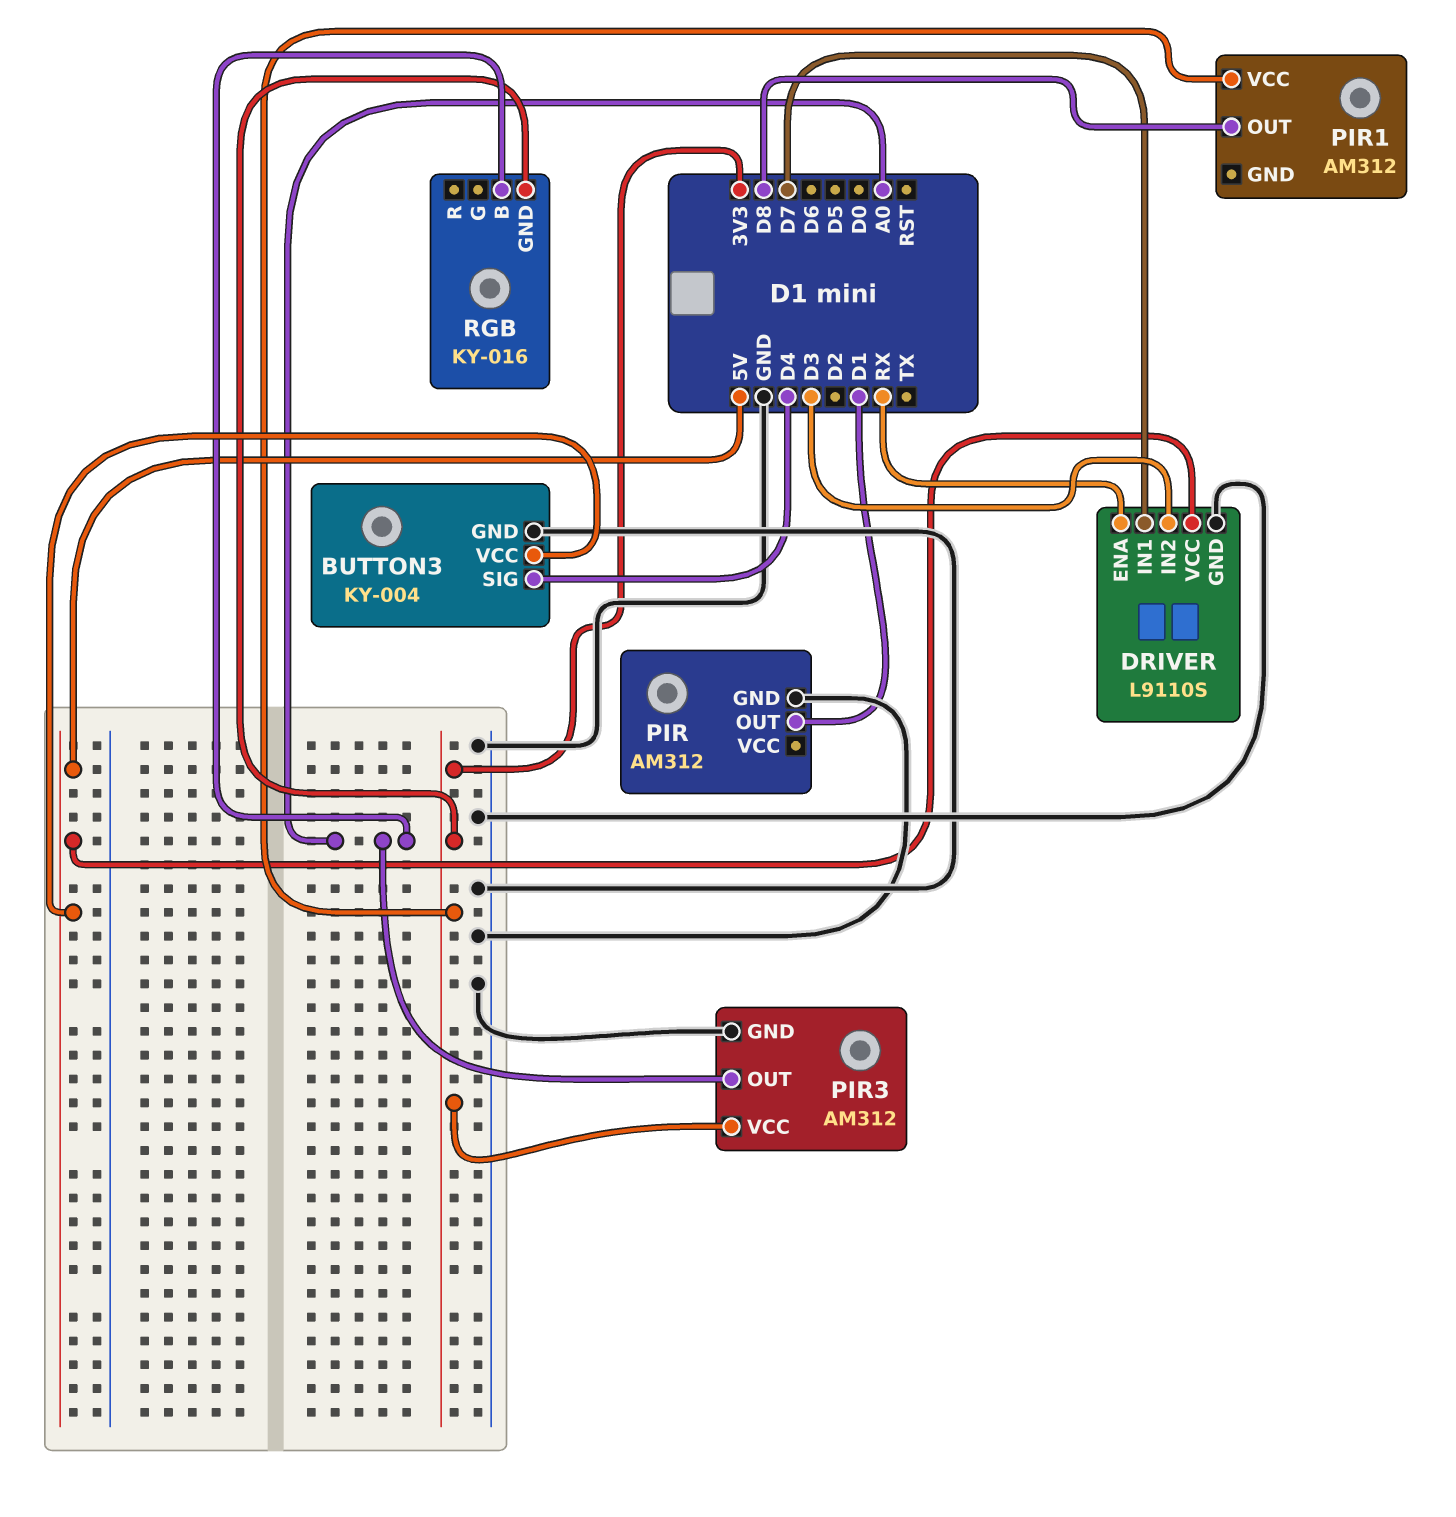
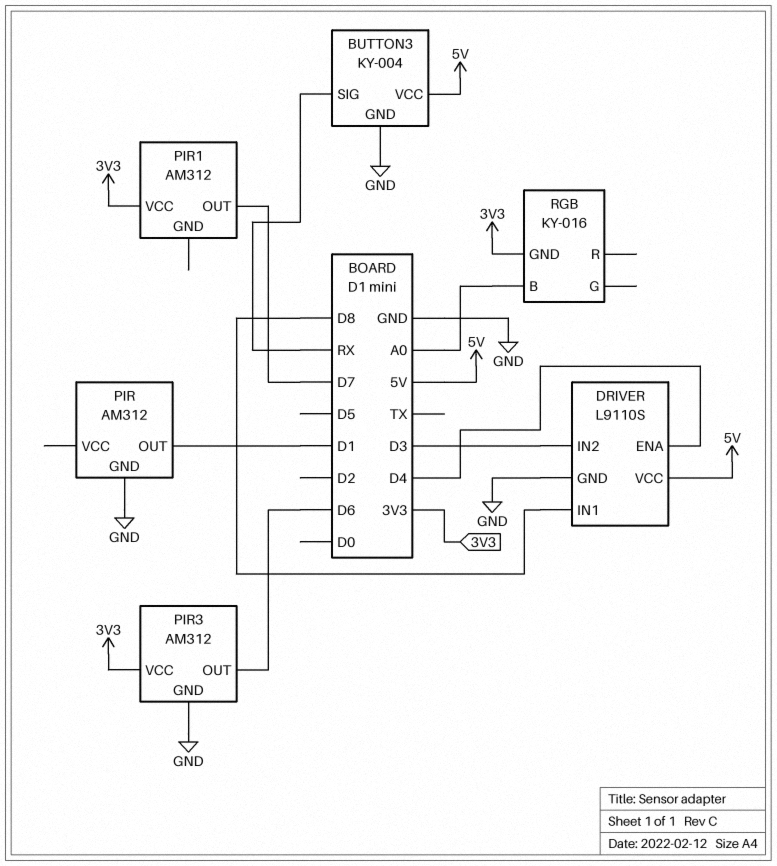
BUTTON3 pin SIG: D4 -> RX
DRIVER pin ENA: RX -> D4
DRIVER pin IN1: D7 -> D8
PIR1 pin OUT: D8 -> D7
PIR3 pin OUT: A0 -> D6

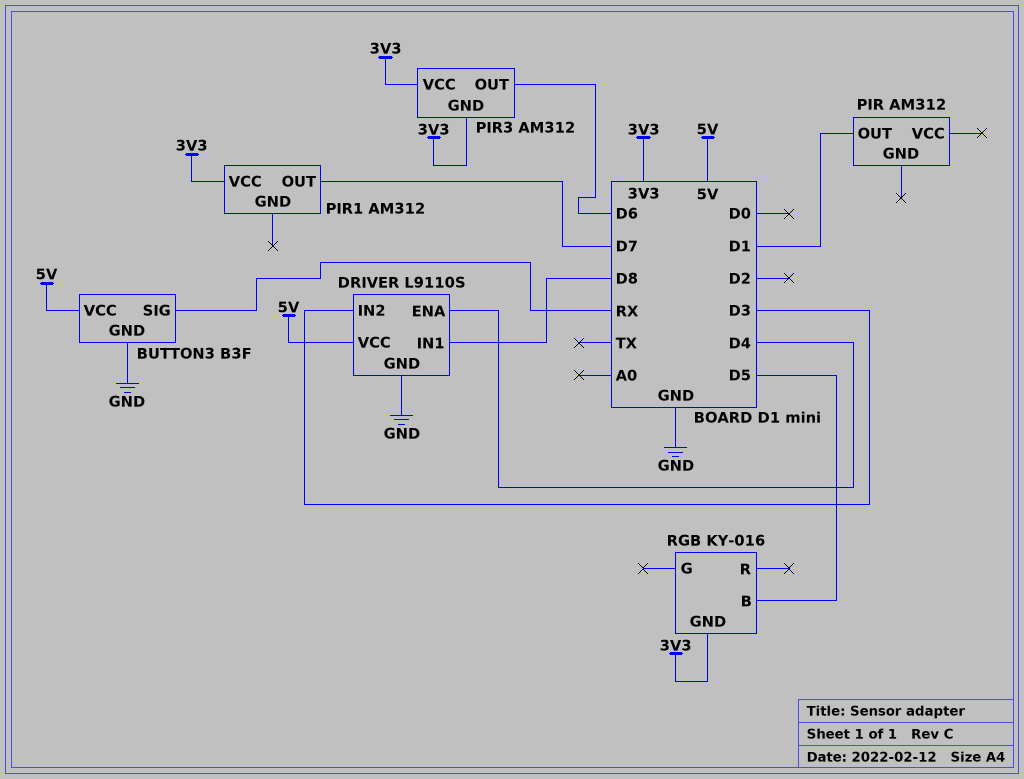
BUTTON3: KY-004 -> B3F
PIR pin GND: GND -> none
PIR3 pin GND: GND -> 3V3
RGB pin B: A0 -> D5

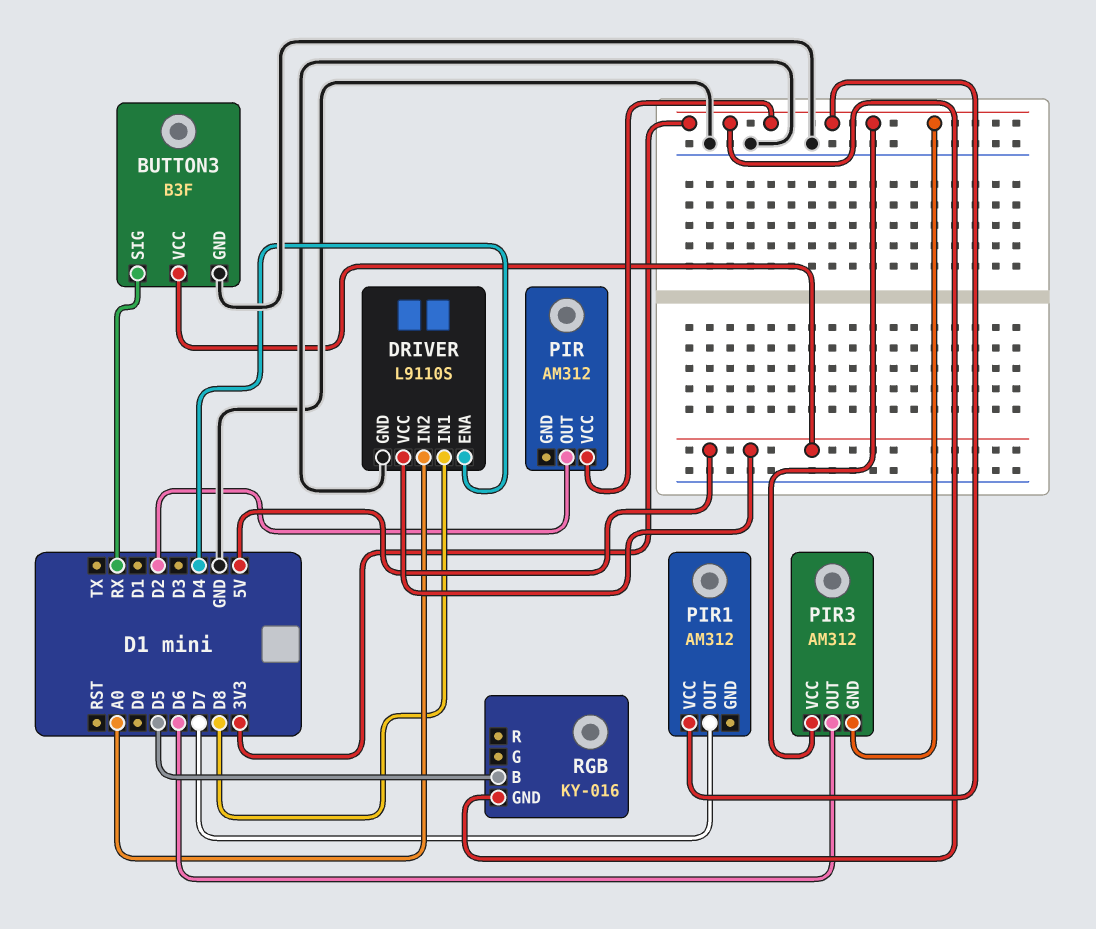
DRIVER pin IN2: D3 -> A0
PIR pin OUT: D1 -> D2
PIR pin VCC: none -> 3V3

